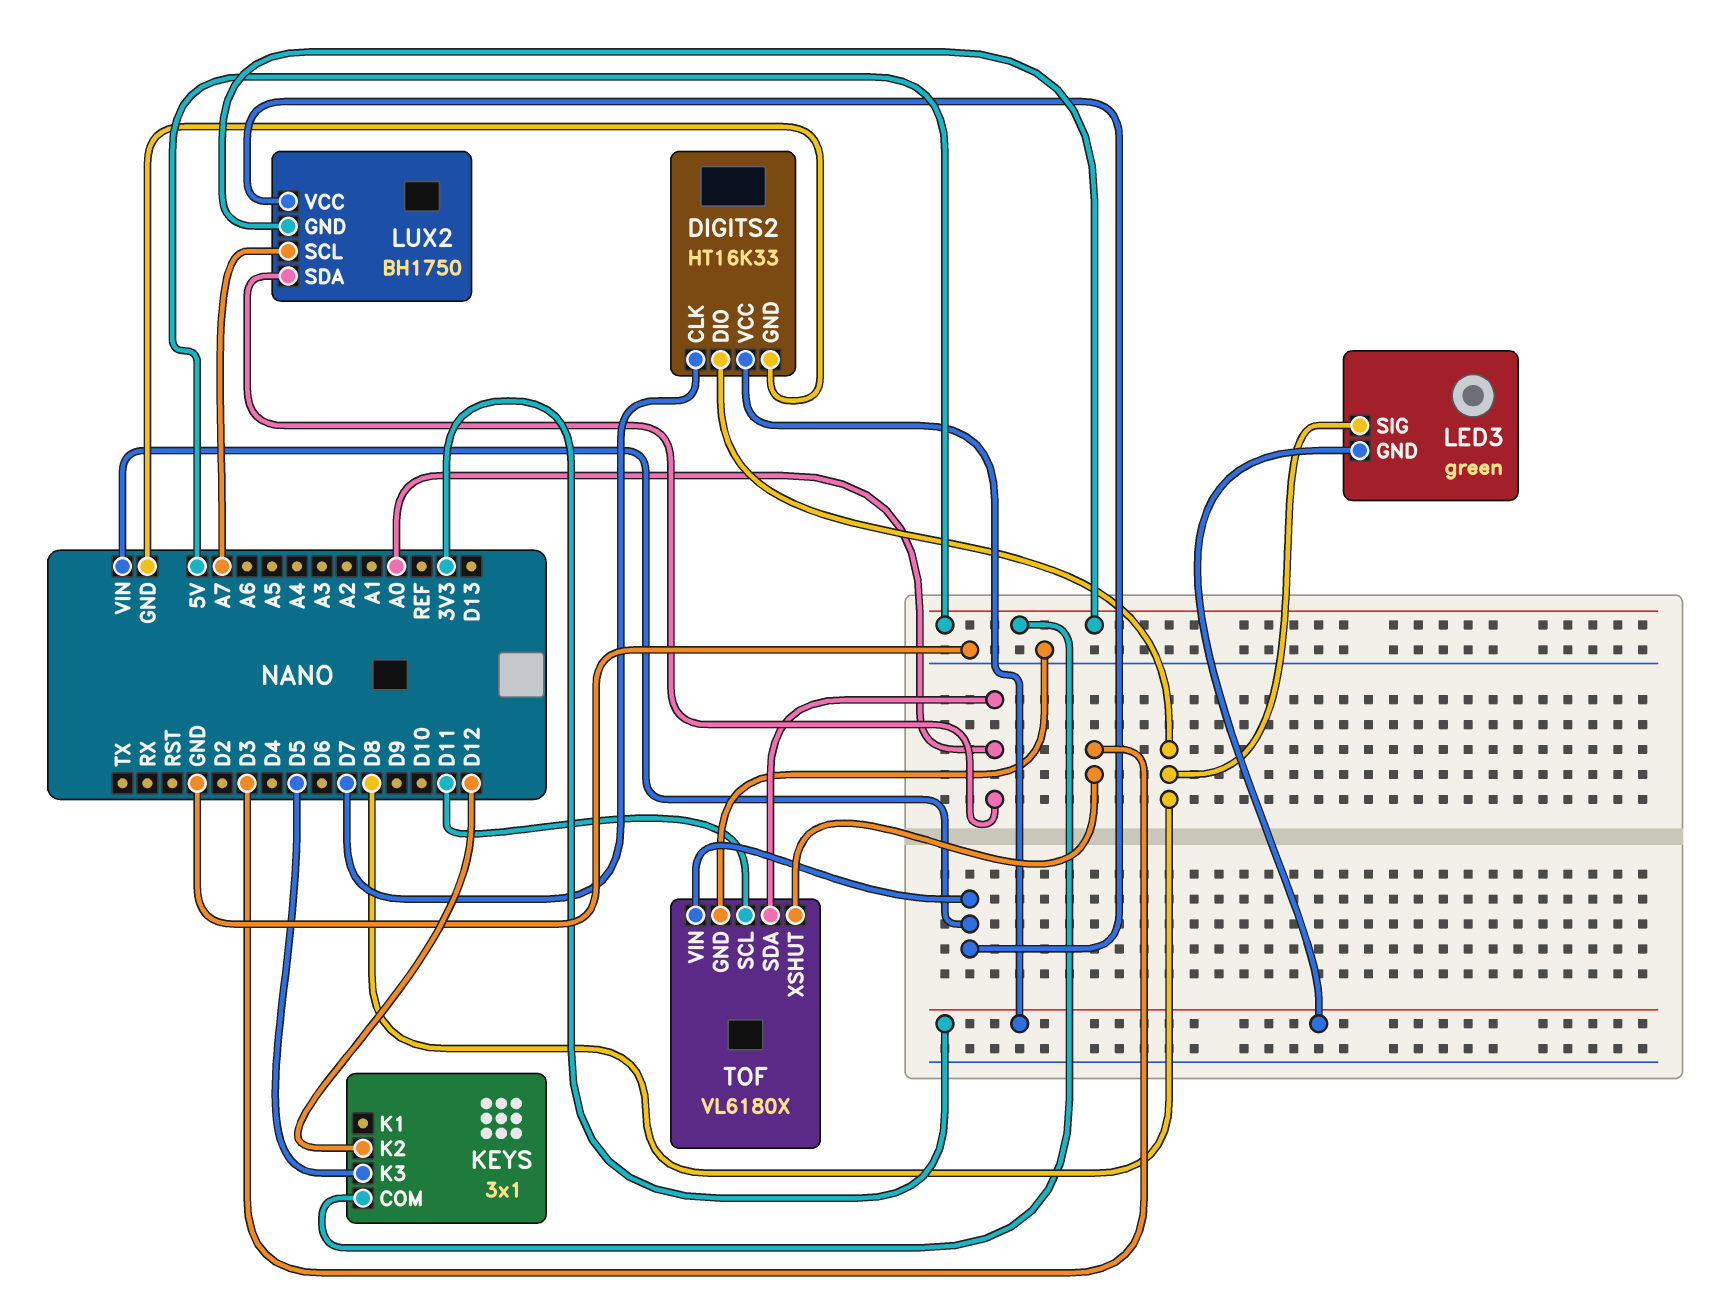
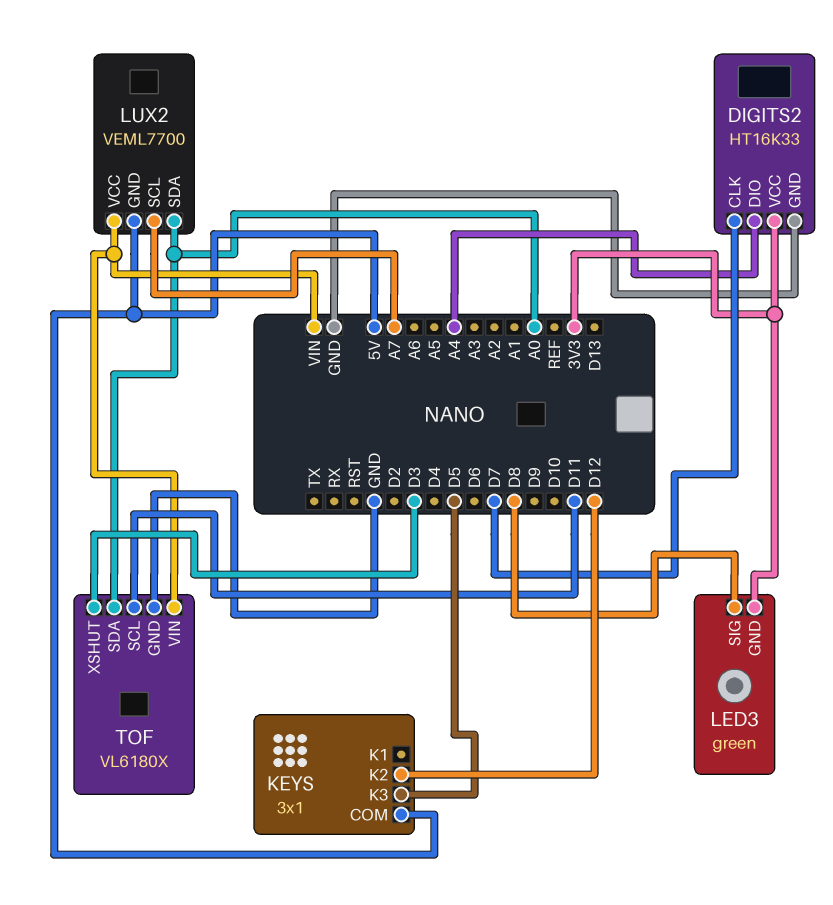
DIGITS2 pin DIO: D8 -> A4
LUX2: BH1750 -> VEML7700

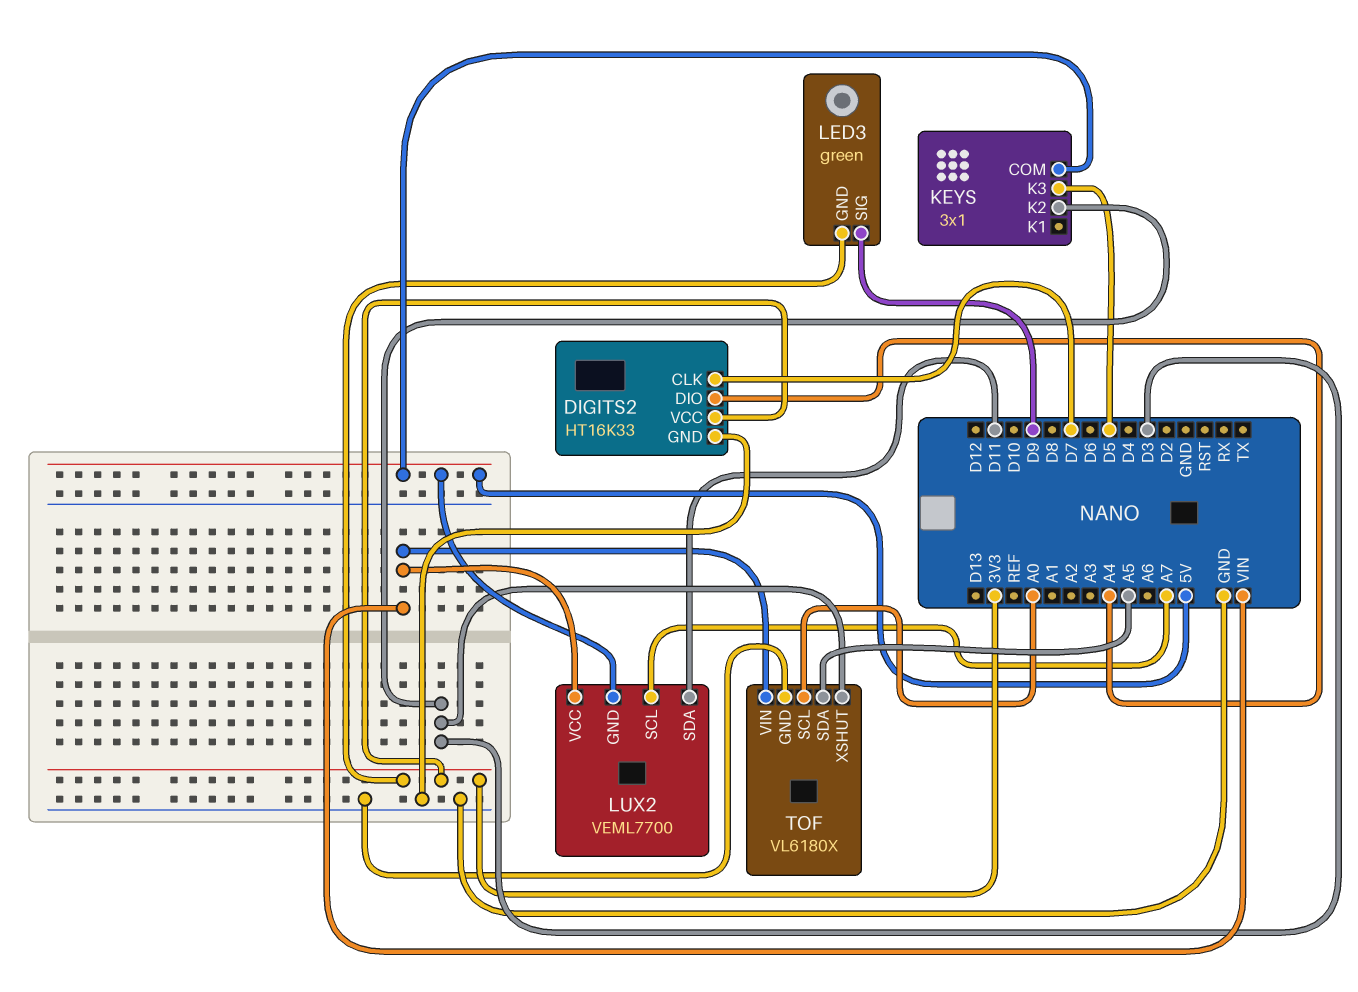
KEYS pin K2: D12 -> D3
LED3 pin SIG: D8 -> D9
LUX2 pin SDA: A0 -> D11
TOF pin SCL: D11 -> A0
TOF pin SDA: A0 -> A5

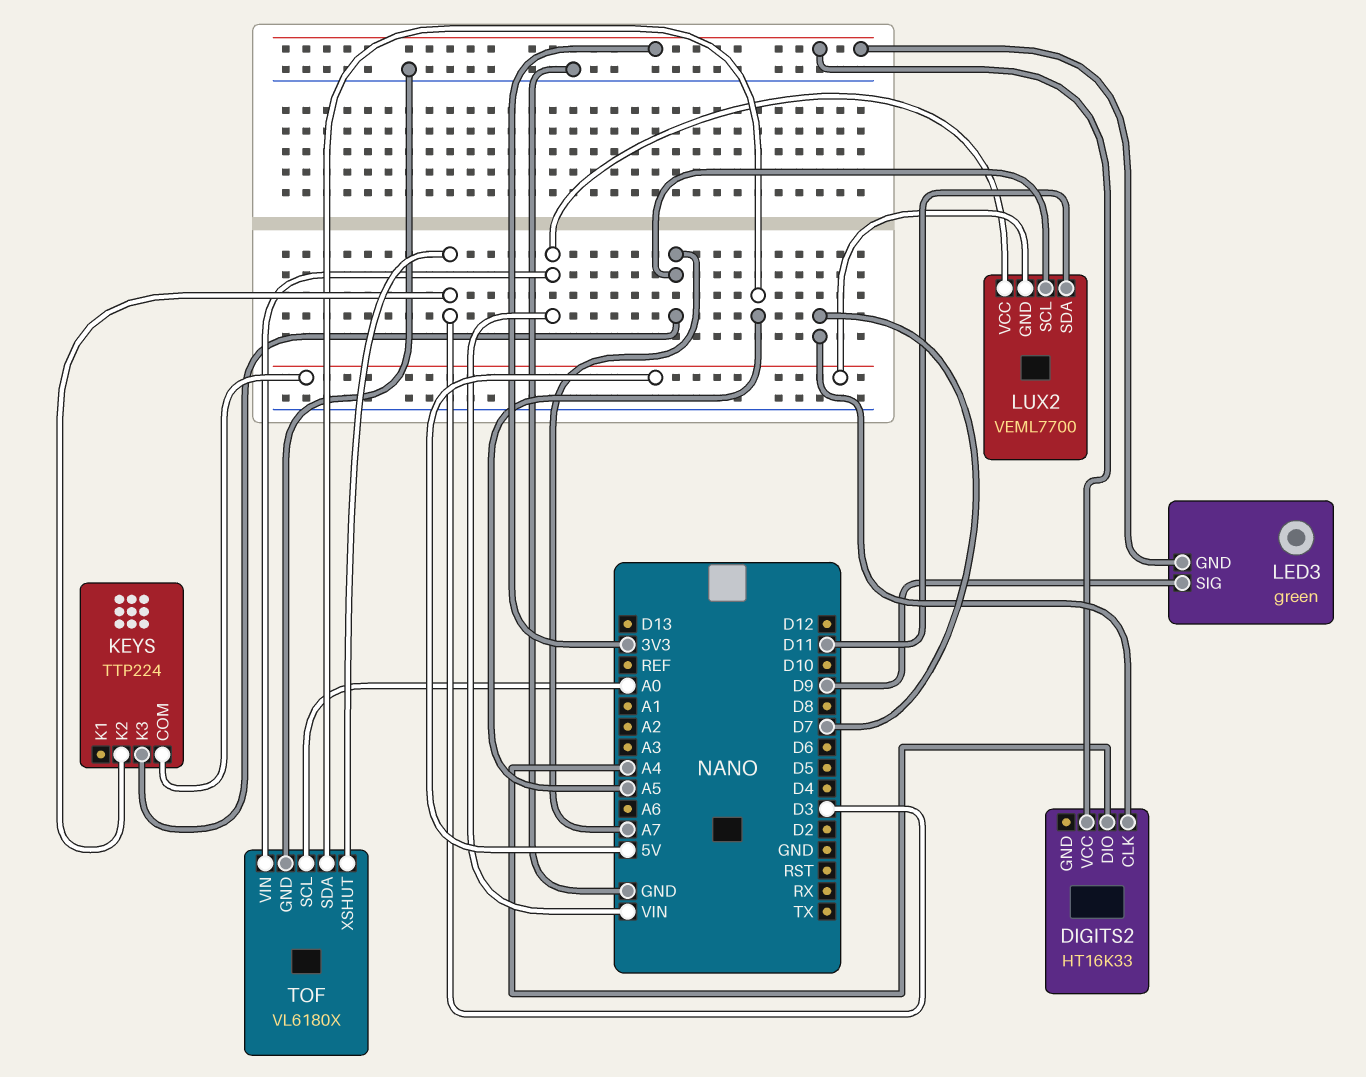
DIGITS2 pin GND: GND -> none
KEYS: 3x1 -> TTP224
KEYS pin K3: D5 -> A7

